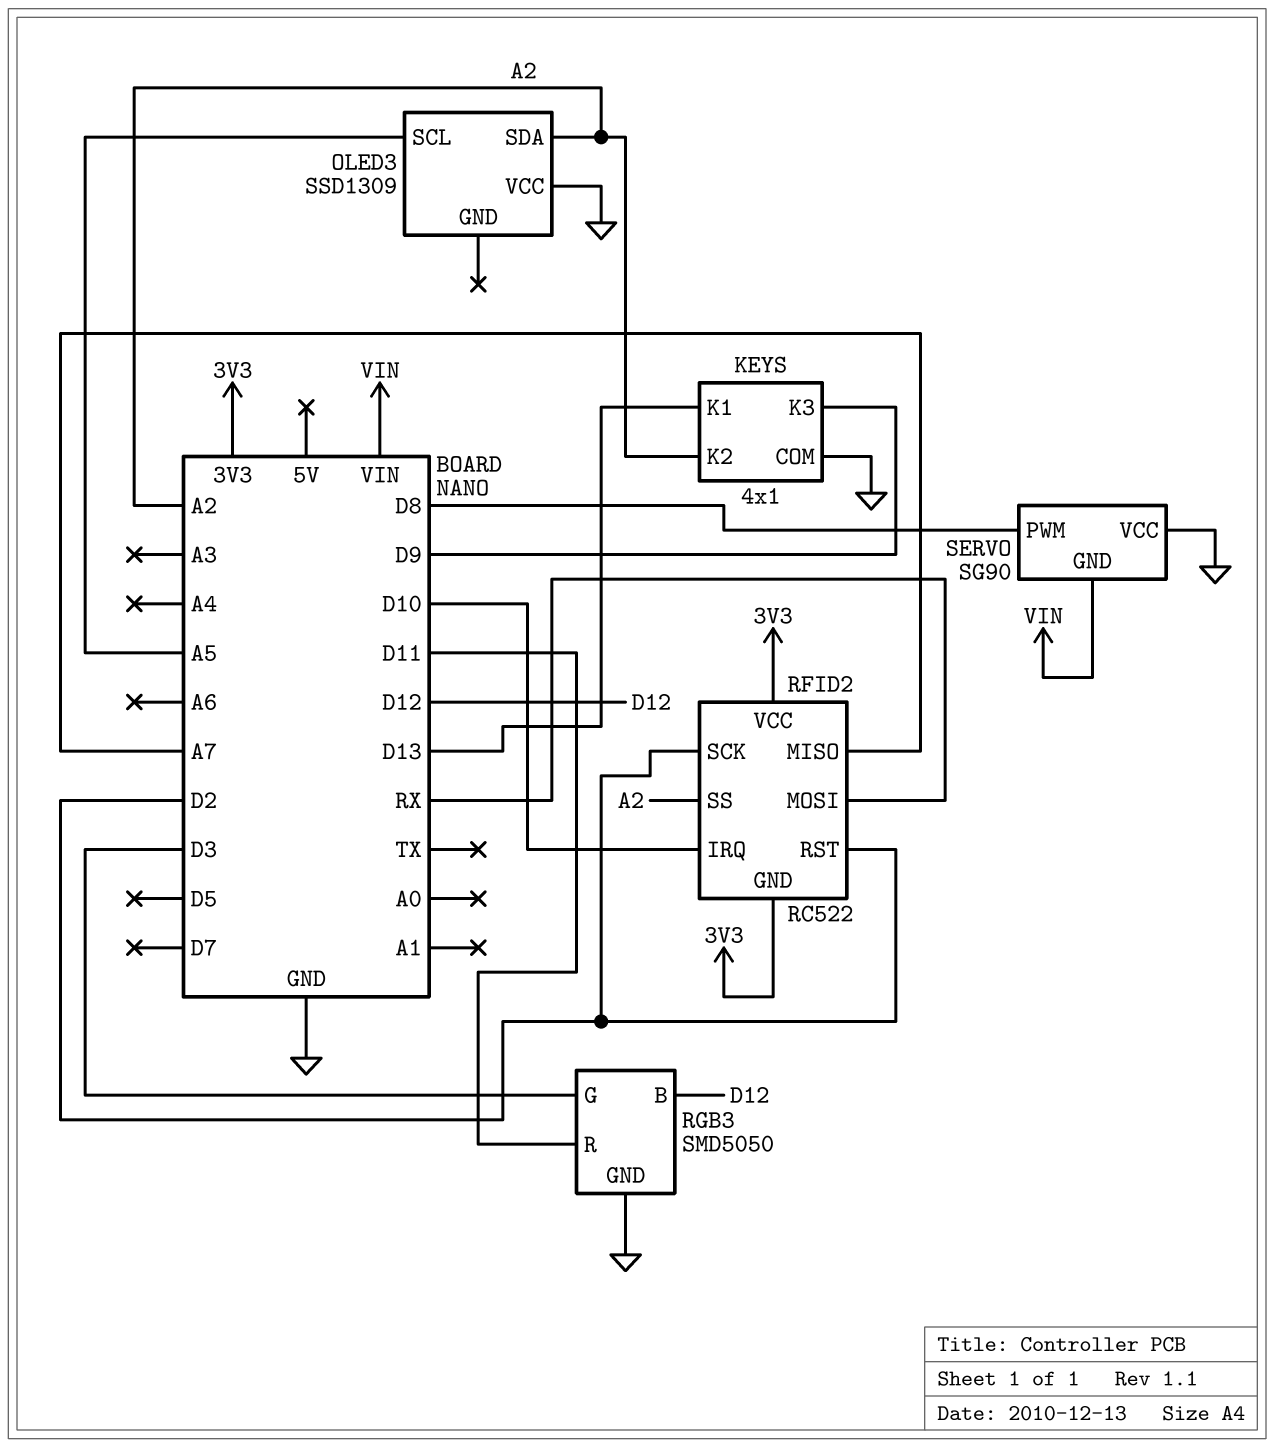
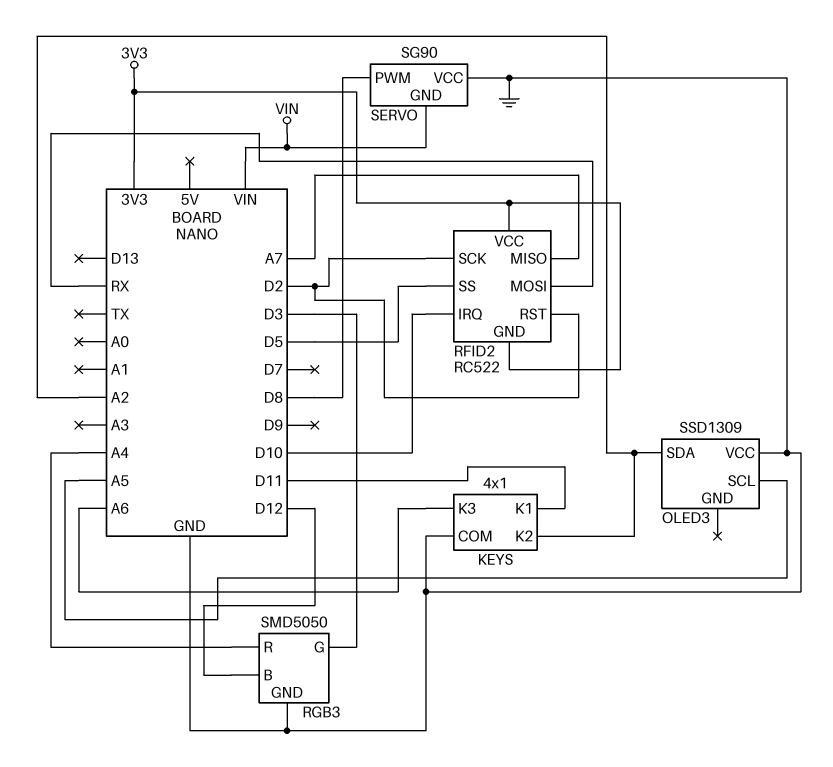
KEYS pin K1: D13 -> D11
KEYS pin K3: D9 -> A6
RFID2 pin SS: A2 -> D5
RGB3 pin R: D11 -> A4

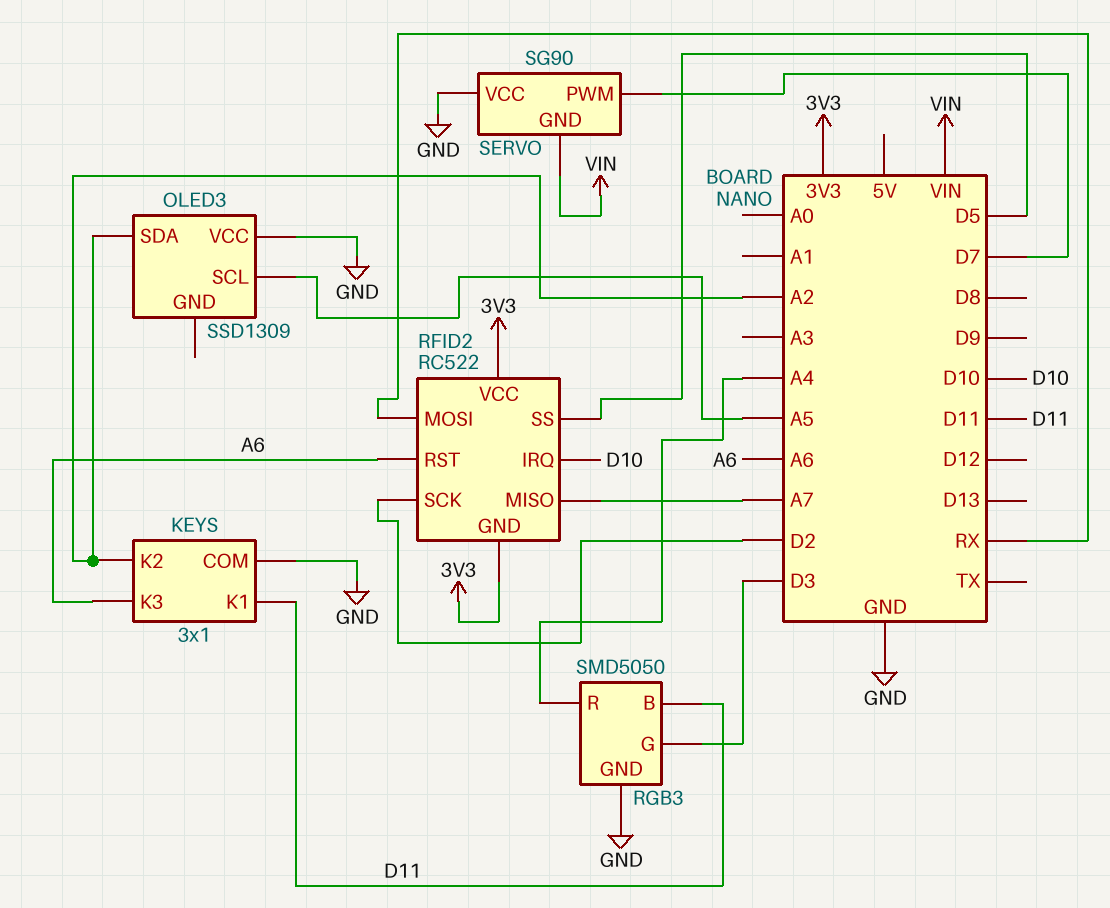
KEYS: 4x1 -> 3x1
RFID2 pin RST: D2 -> A6
RGB3 pin B: D12 -> D11
SERVO pin PWM: D8 -> D7

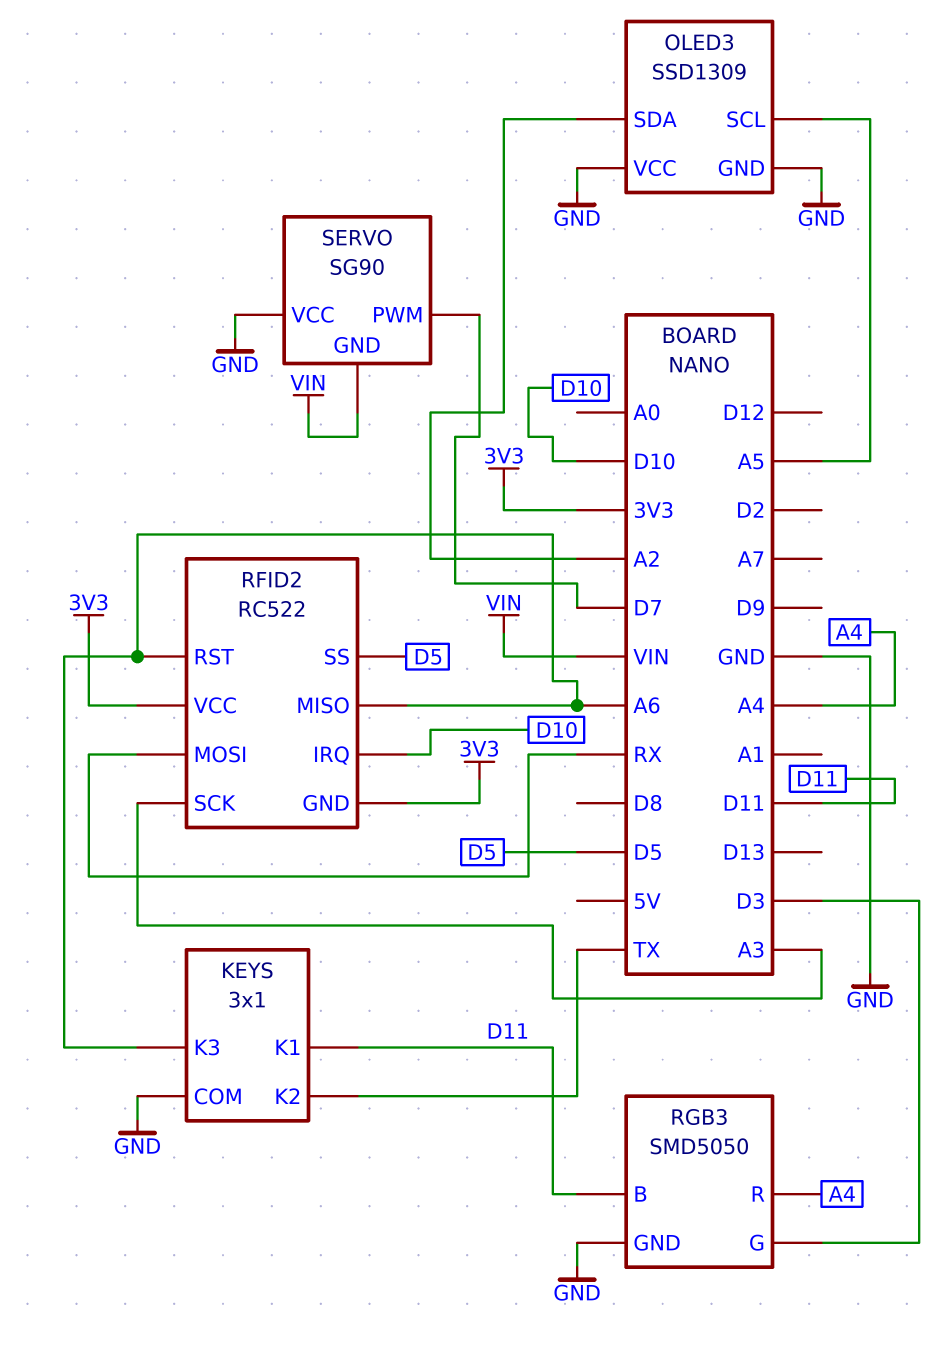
KEYS pin K2: A2 -> TX
OLED3 pin GND: none -> GND
RFID2 pin MISO: A7 -> A6
RFID2 pin SCK: D2 -> A3

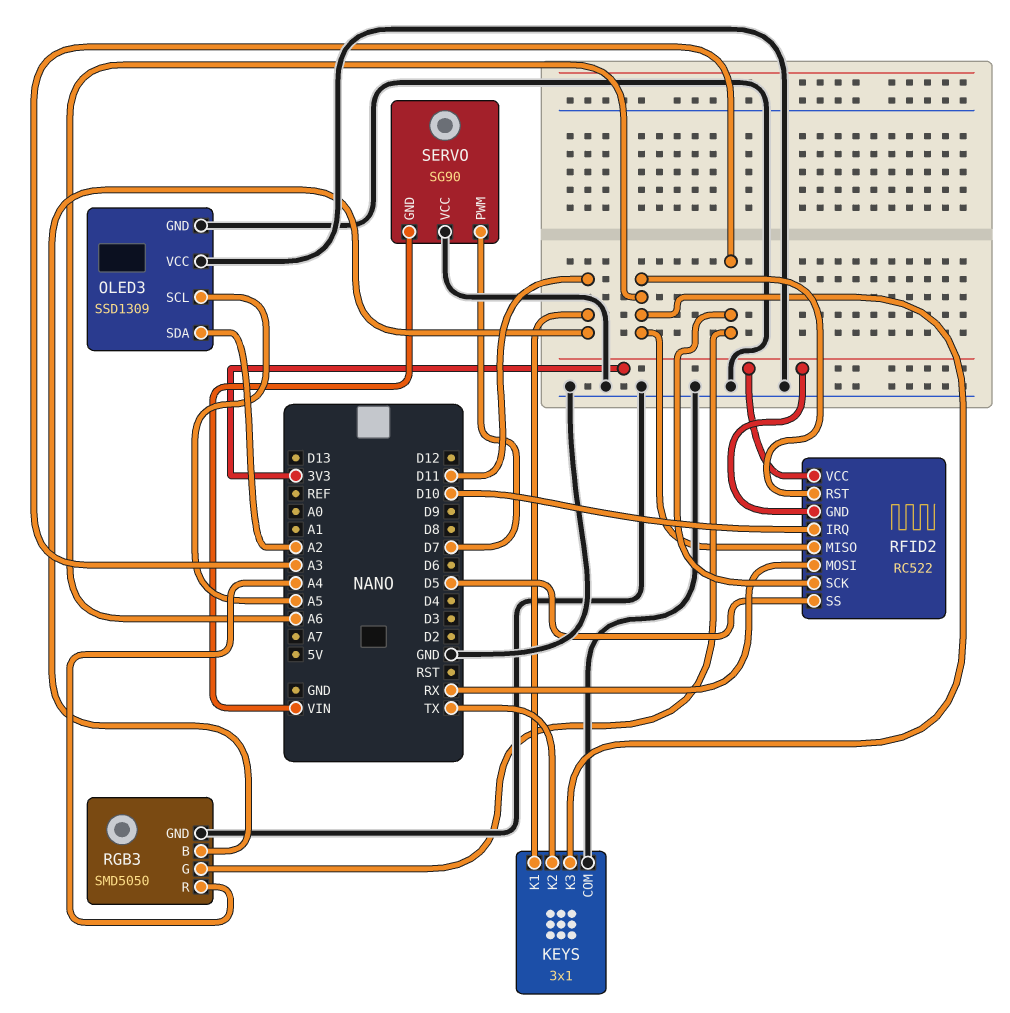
RGB3 pin G: D3 -> A3

